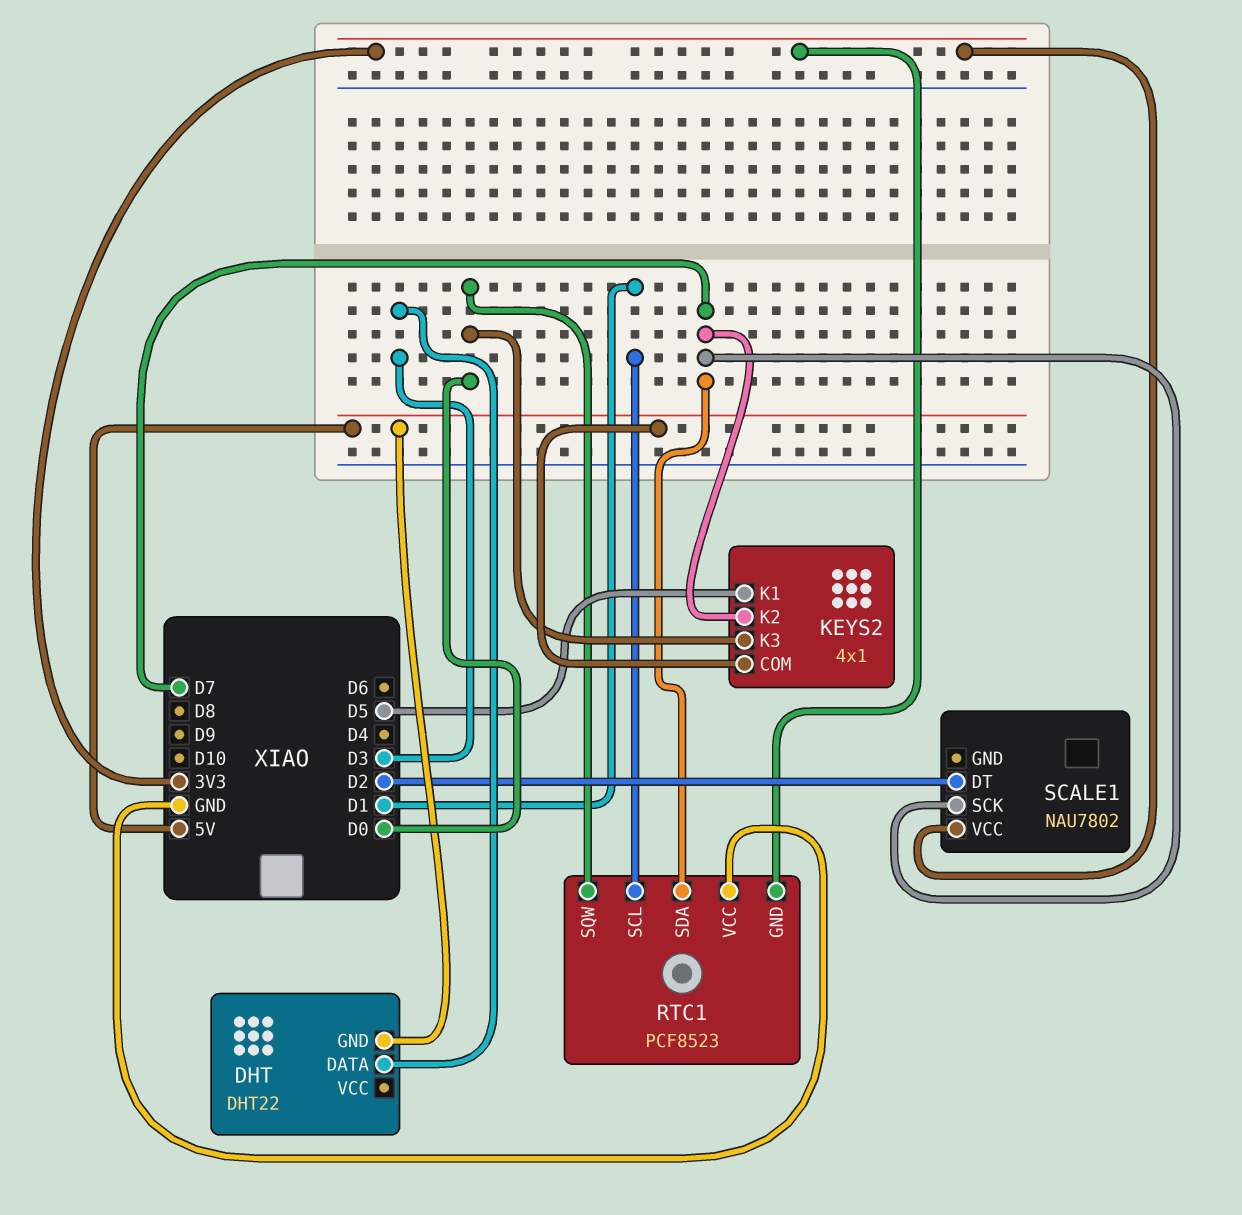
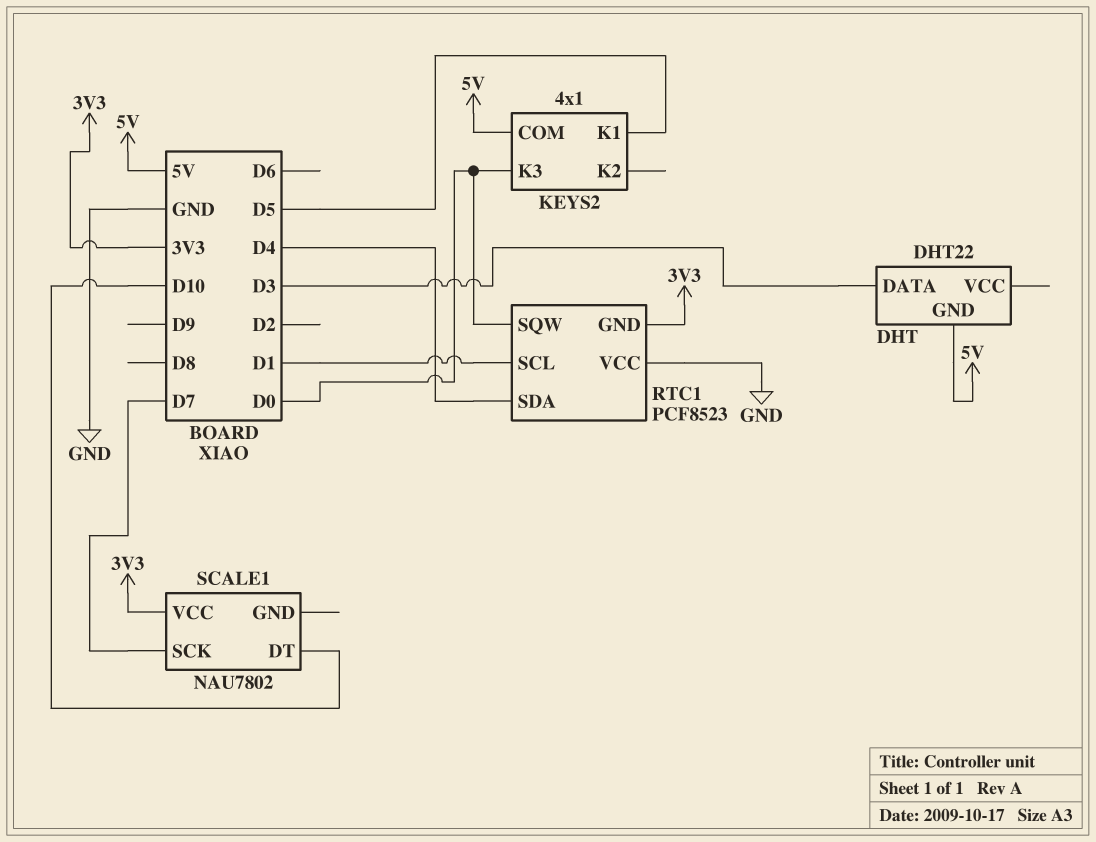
KEYS2 pin K2: D7 -> none
RTC1 pin SDA: D7 -> D4
SCALE1 pin DT: D2 -> D10

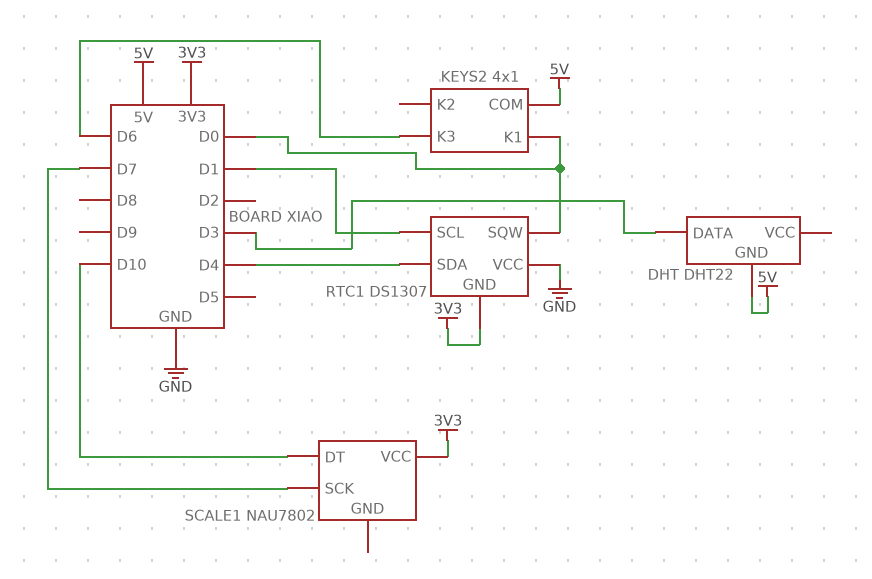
KEYS2 pin K1: D5 -> D0
KEYS2 pin K3: D0 -> D6
RTC1: PCF8523 -> DS1307

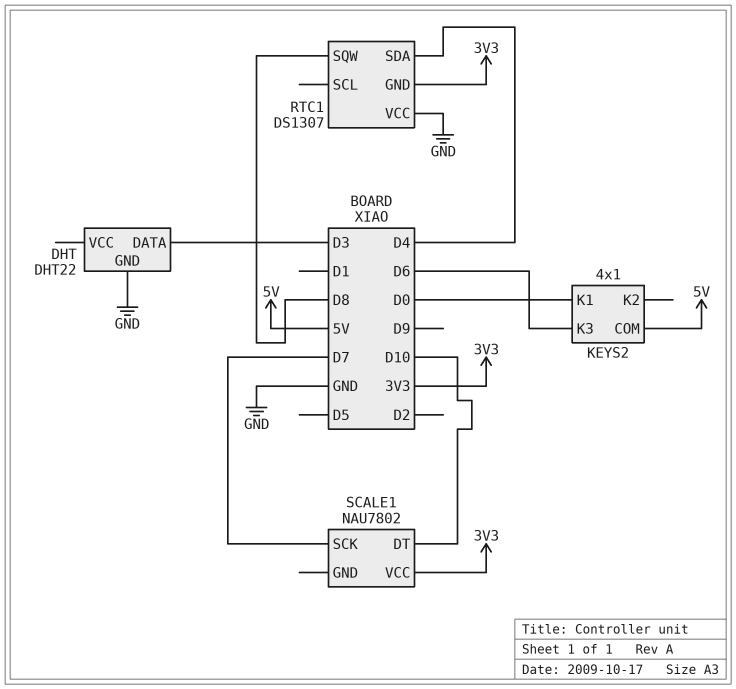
DHT pin GND: 5V -> GND
RTC1 pin SCL: D1 -> none
RTC1 pin SQW: D0 -> D8

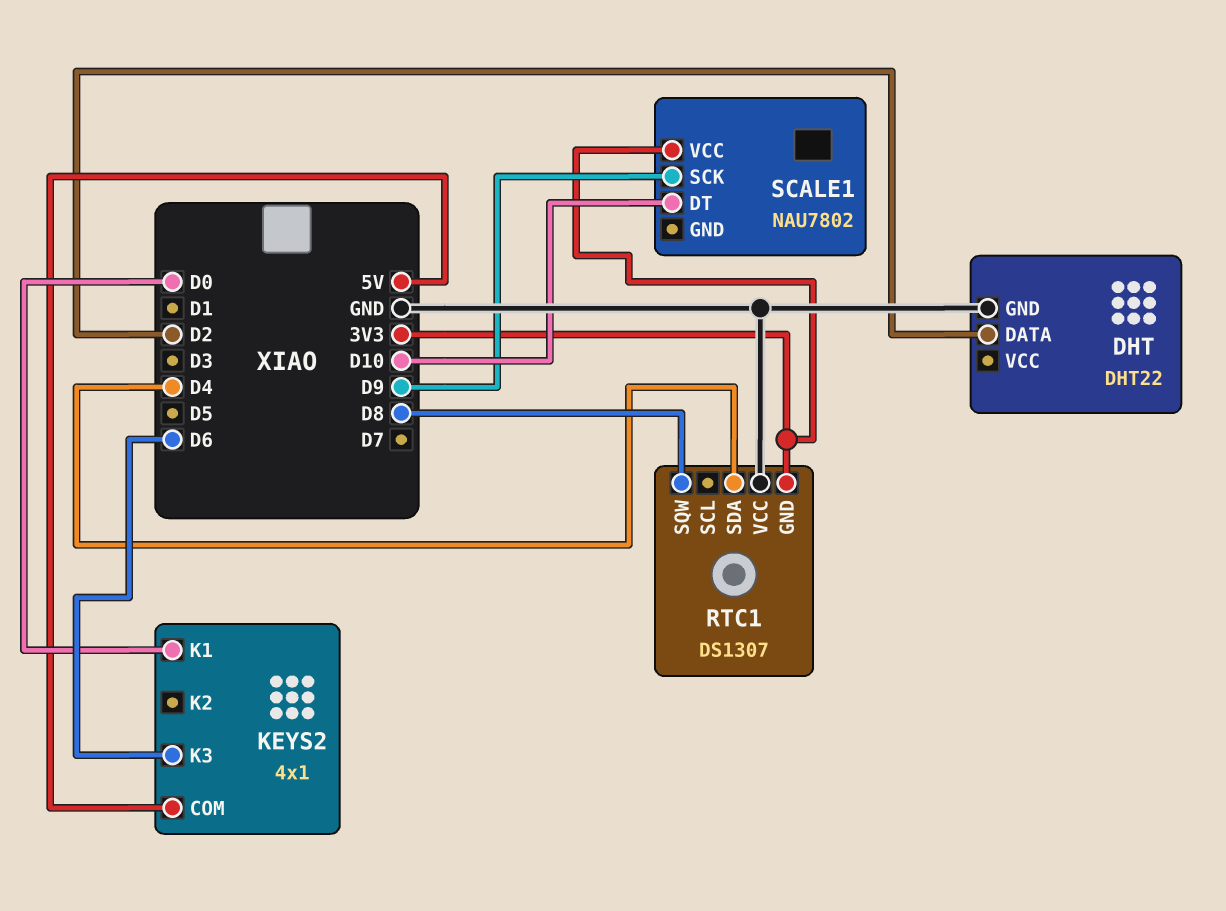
DHT pin DATA: D3 -> D2
SCALE1 pin SCK: D7 -> D9

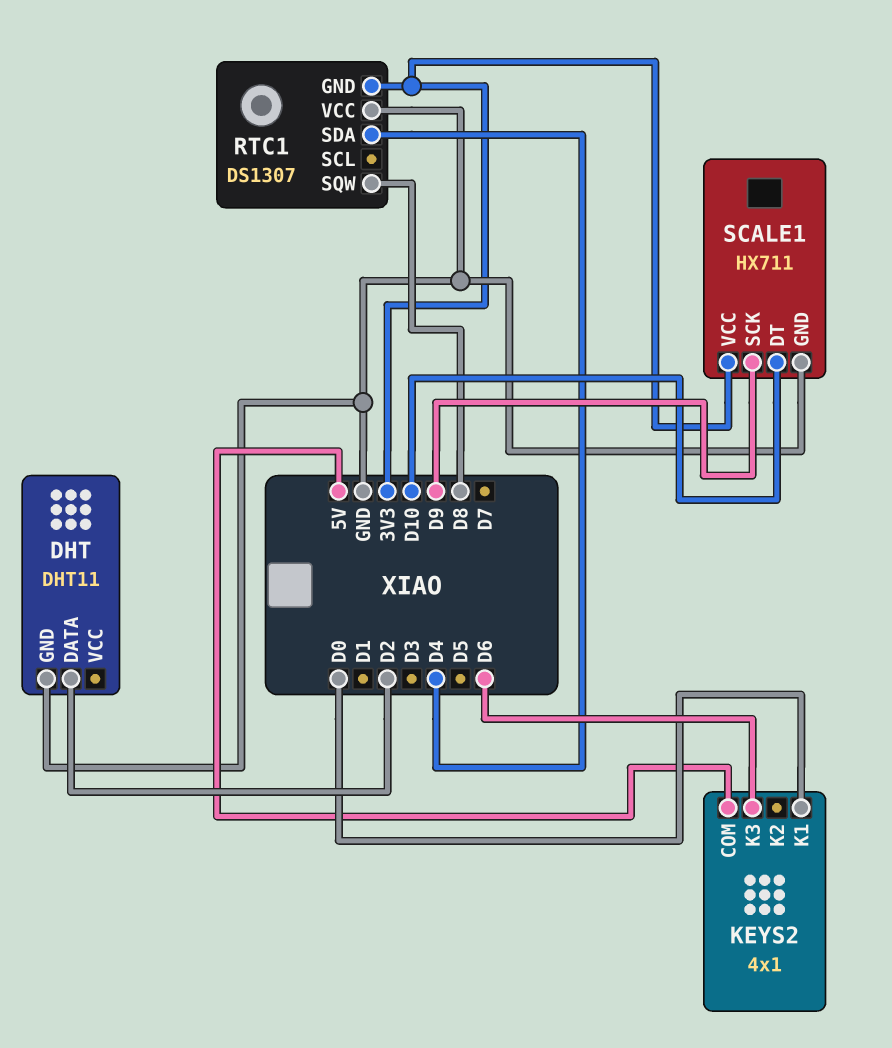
DHT: DHT22 -> DHT11
SCALE1: NAU7802 -> HX711
SCALE1 pin GND: none -> GND

